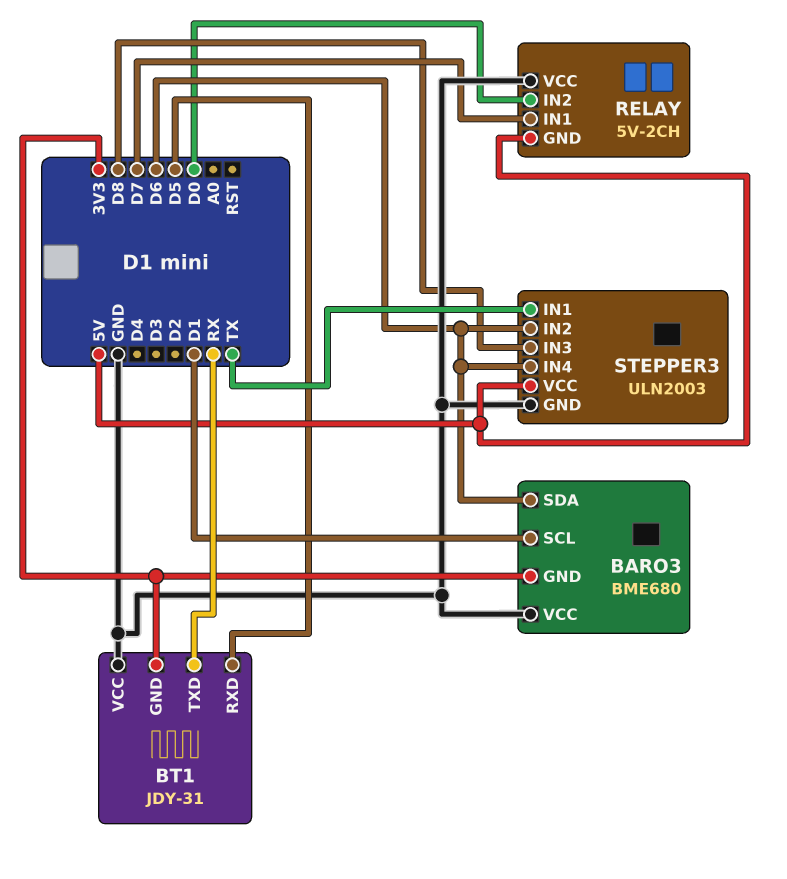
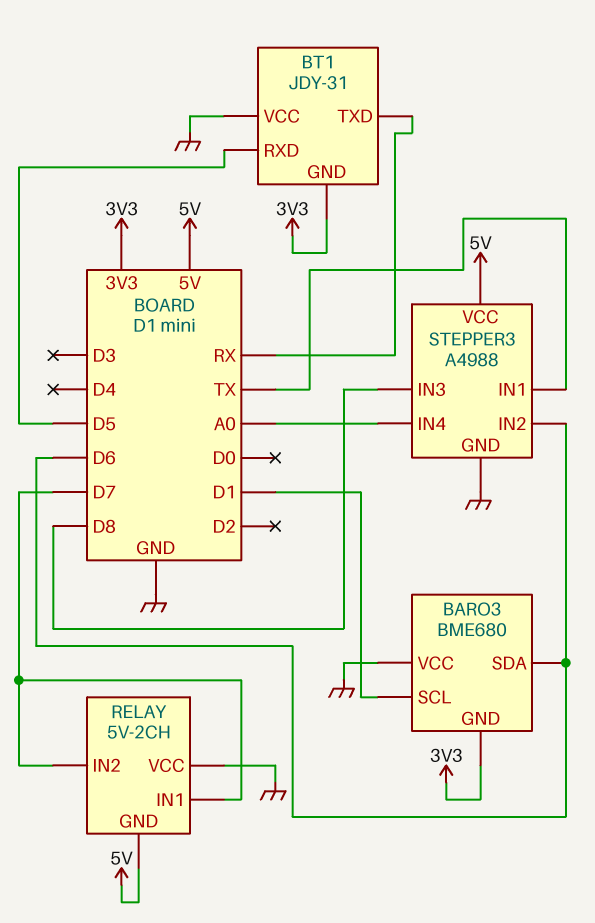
RELAY pin IN2: D0 -> D7
STEPPER3: ULN2003 -> A4988
STEPPER3 pin IN4: D6 -> A0

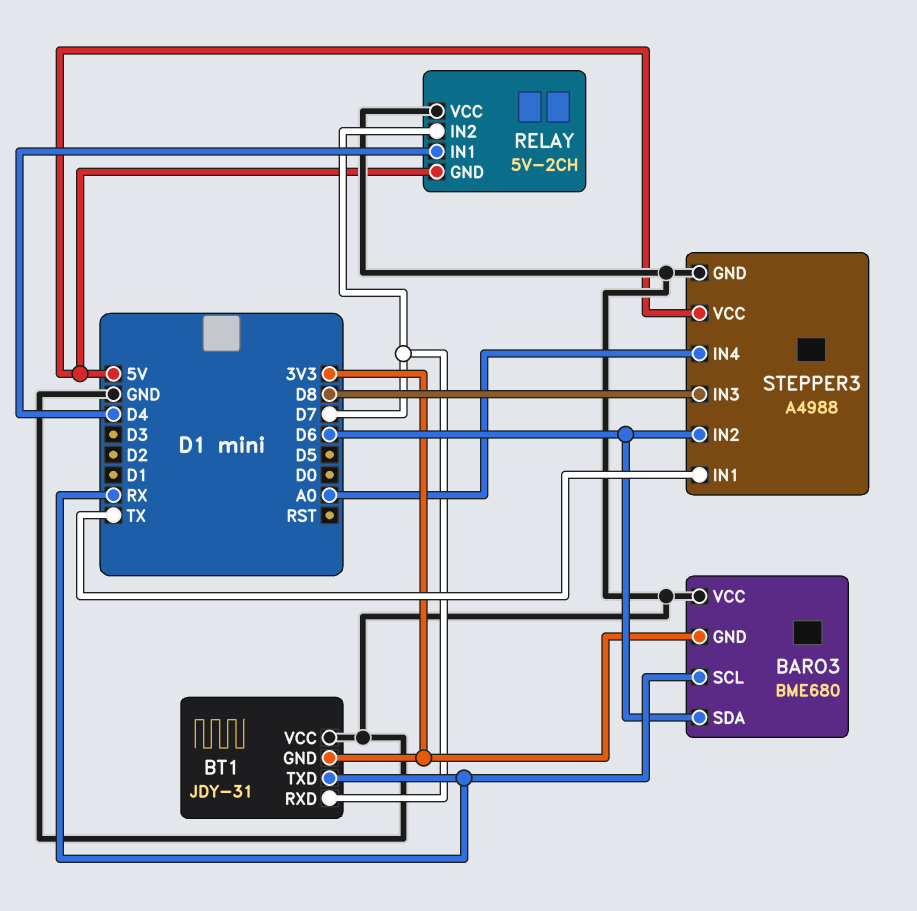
BARO3 pin SCL: D1 -> RX
BT1 pin RXD: D5 -> D7
RELAY pin IN1: D7 -> D4

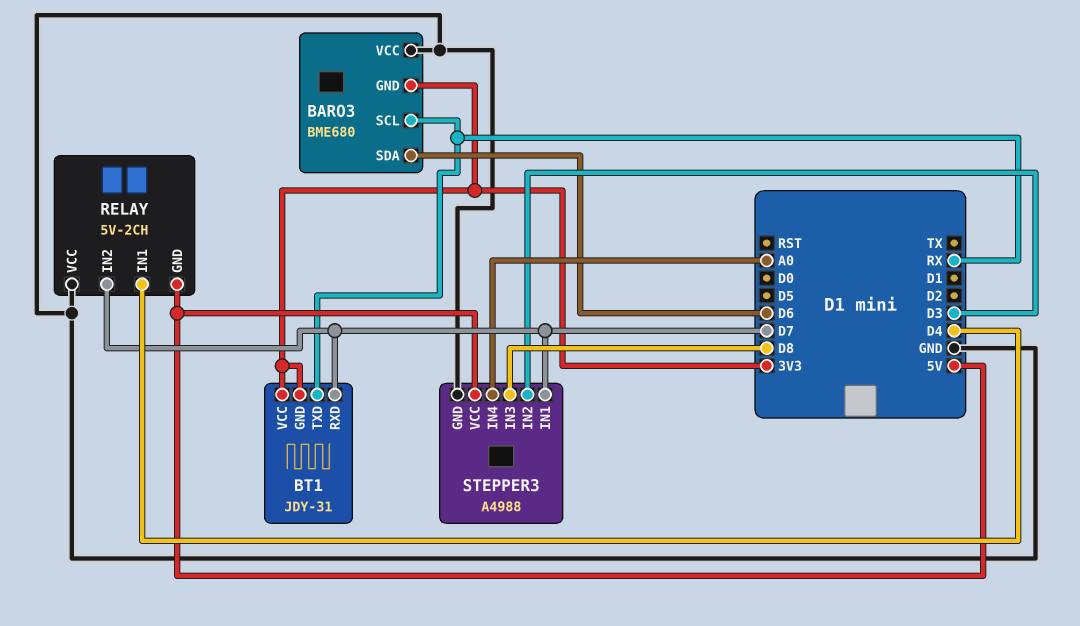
BT1 pin VCC: GND -> 3V3
STEPPER3 pin IN1: TX -> D7
STEPPER3 pin IN2: D6 -> D3

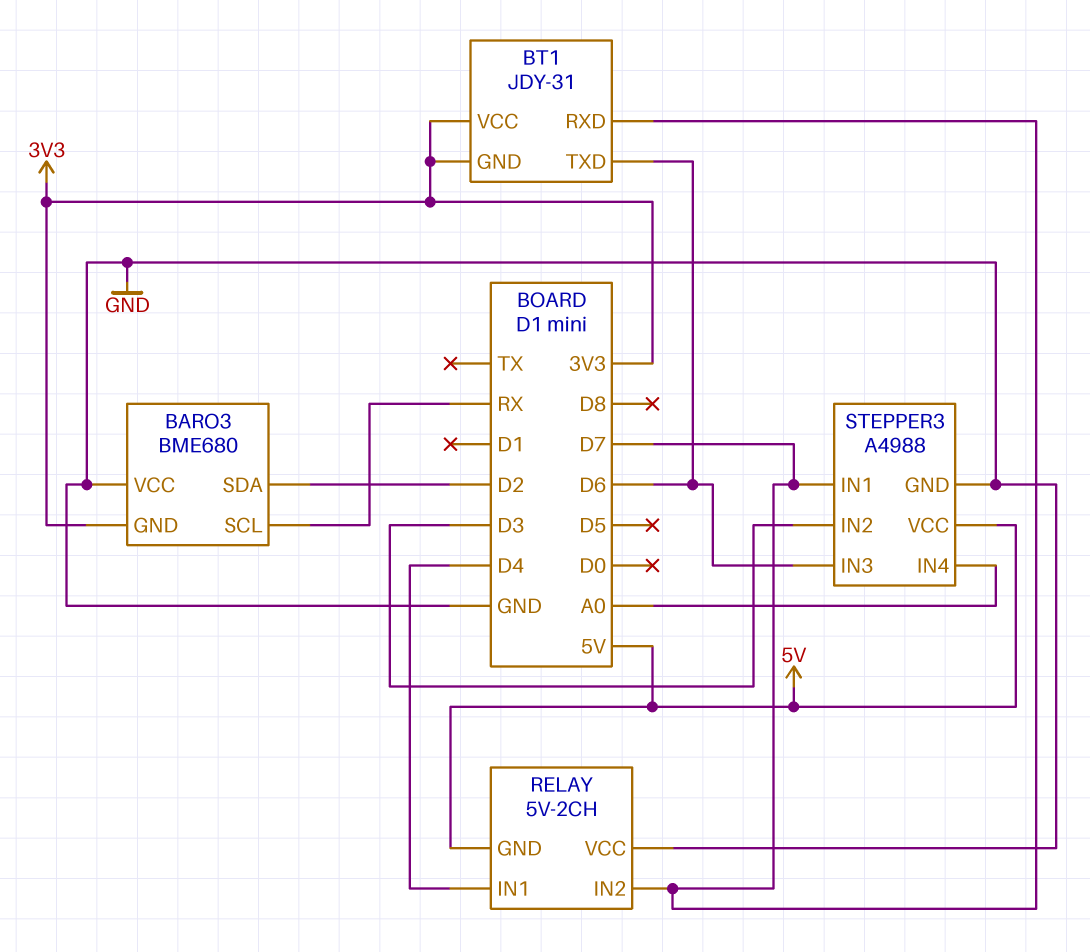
BARO3 pin SDA: D6 -> D2
BT1 pin TXD: RX -> D6
STEPPER3 pin IN3: D8 -> D6

